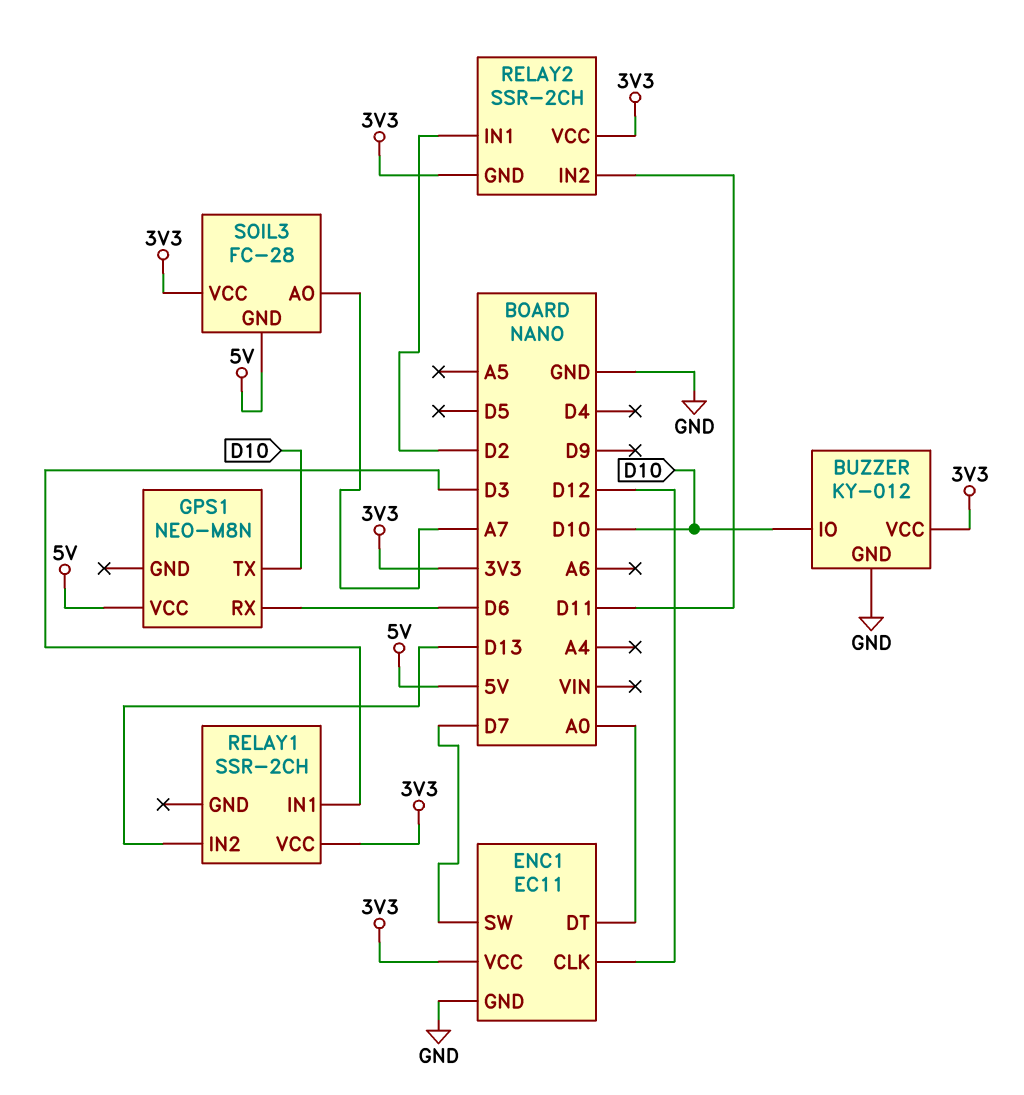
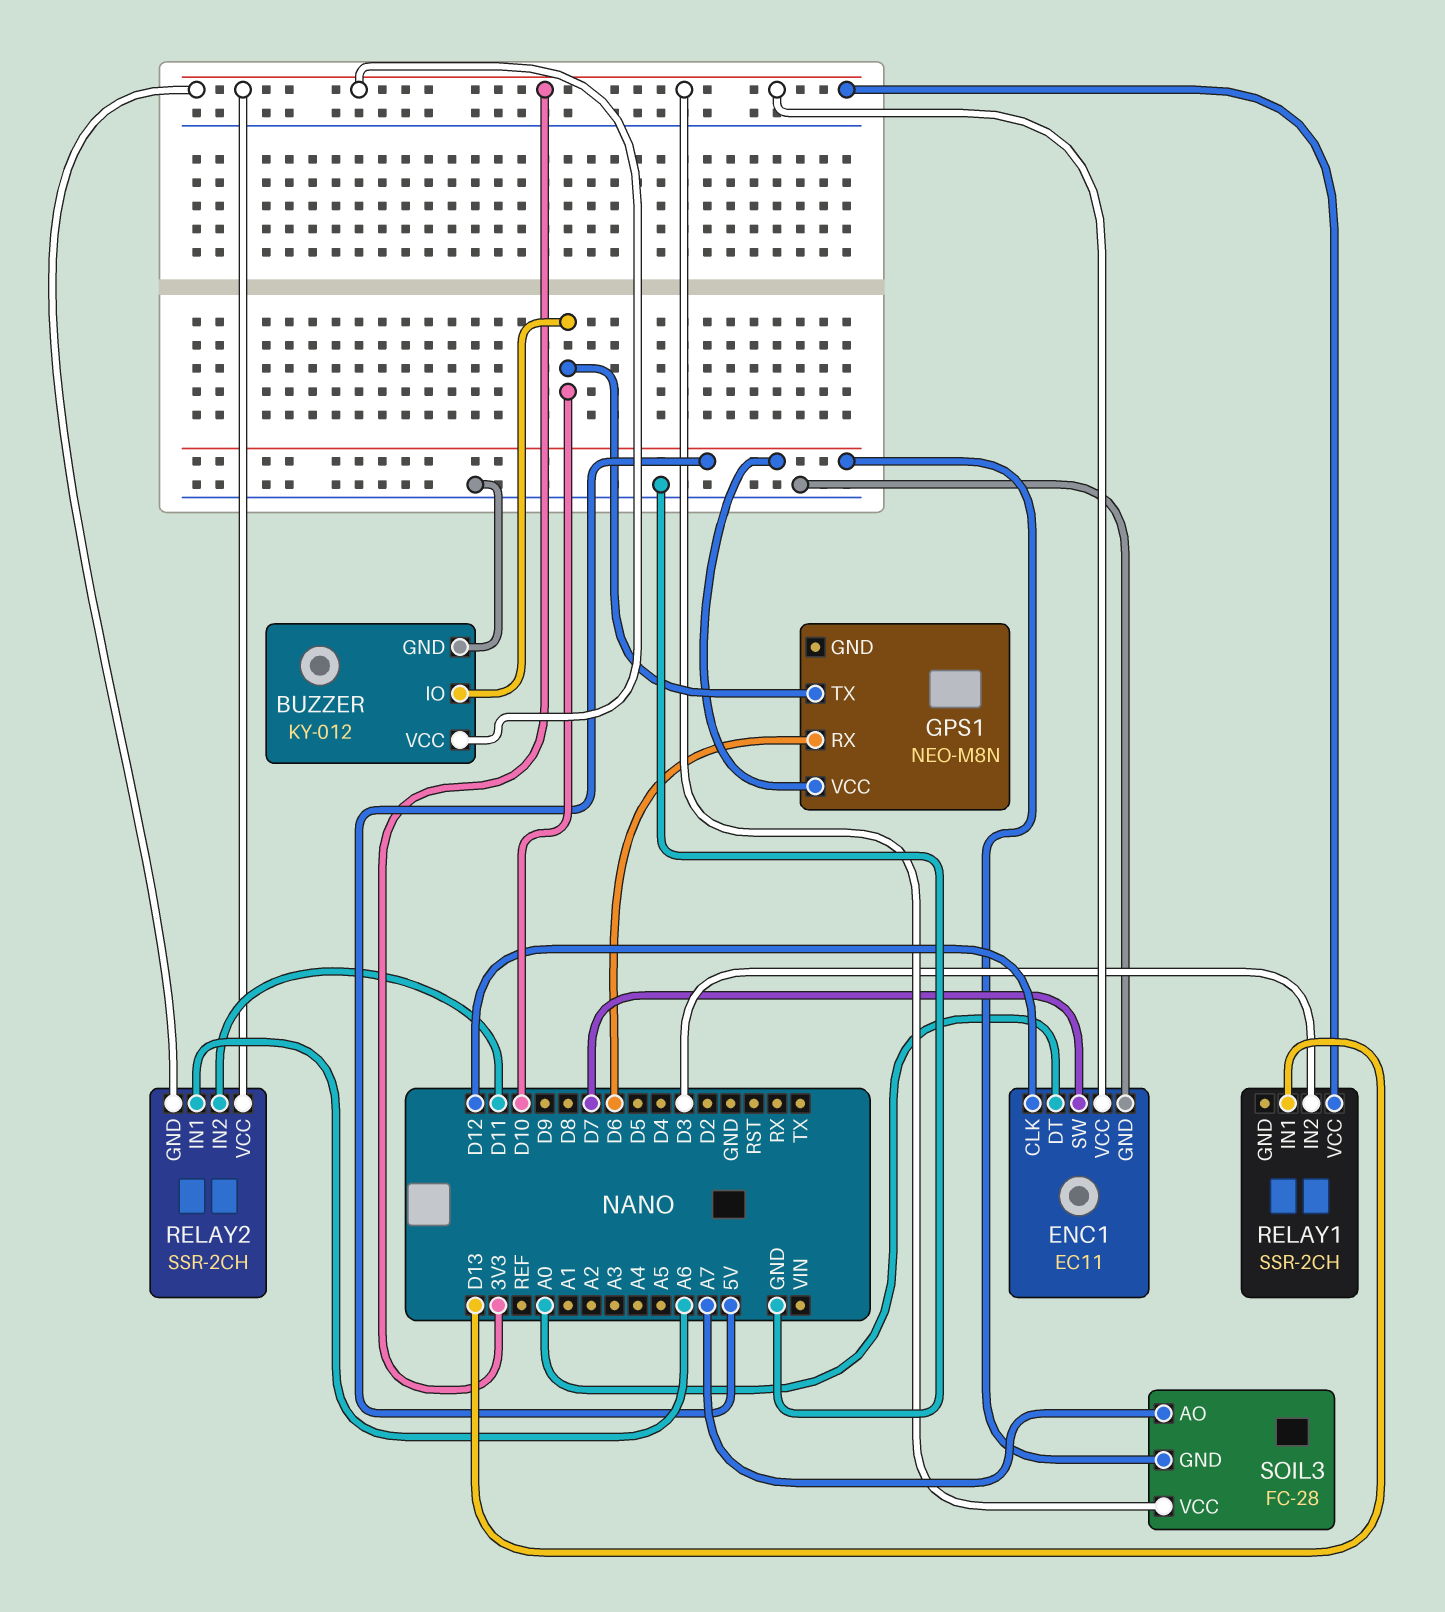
RELAY1 pin IN1: D3 -> D13
RELAY1 pin IN2: D13 -> D3
RELAY2 pin IN1: D2 -> A6

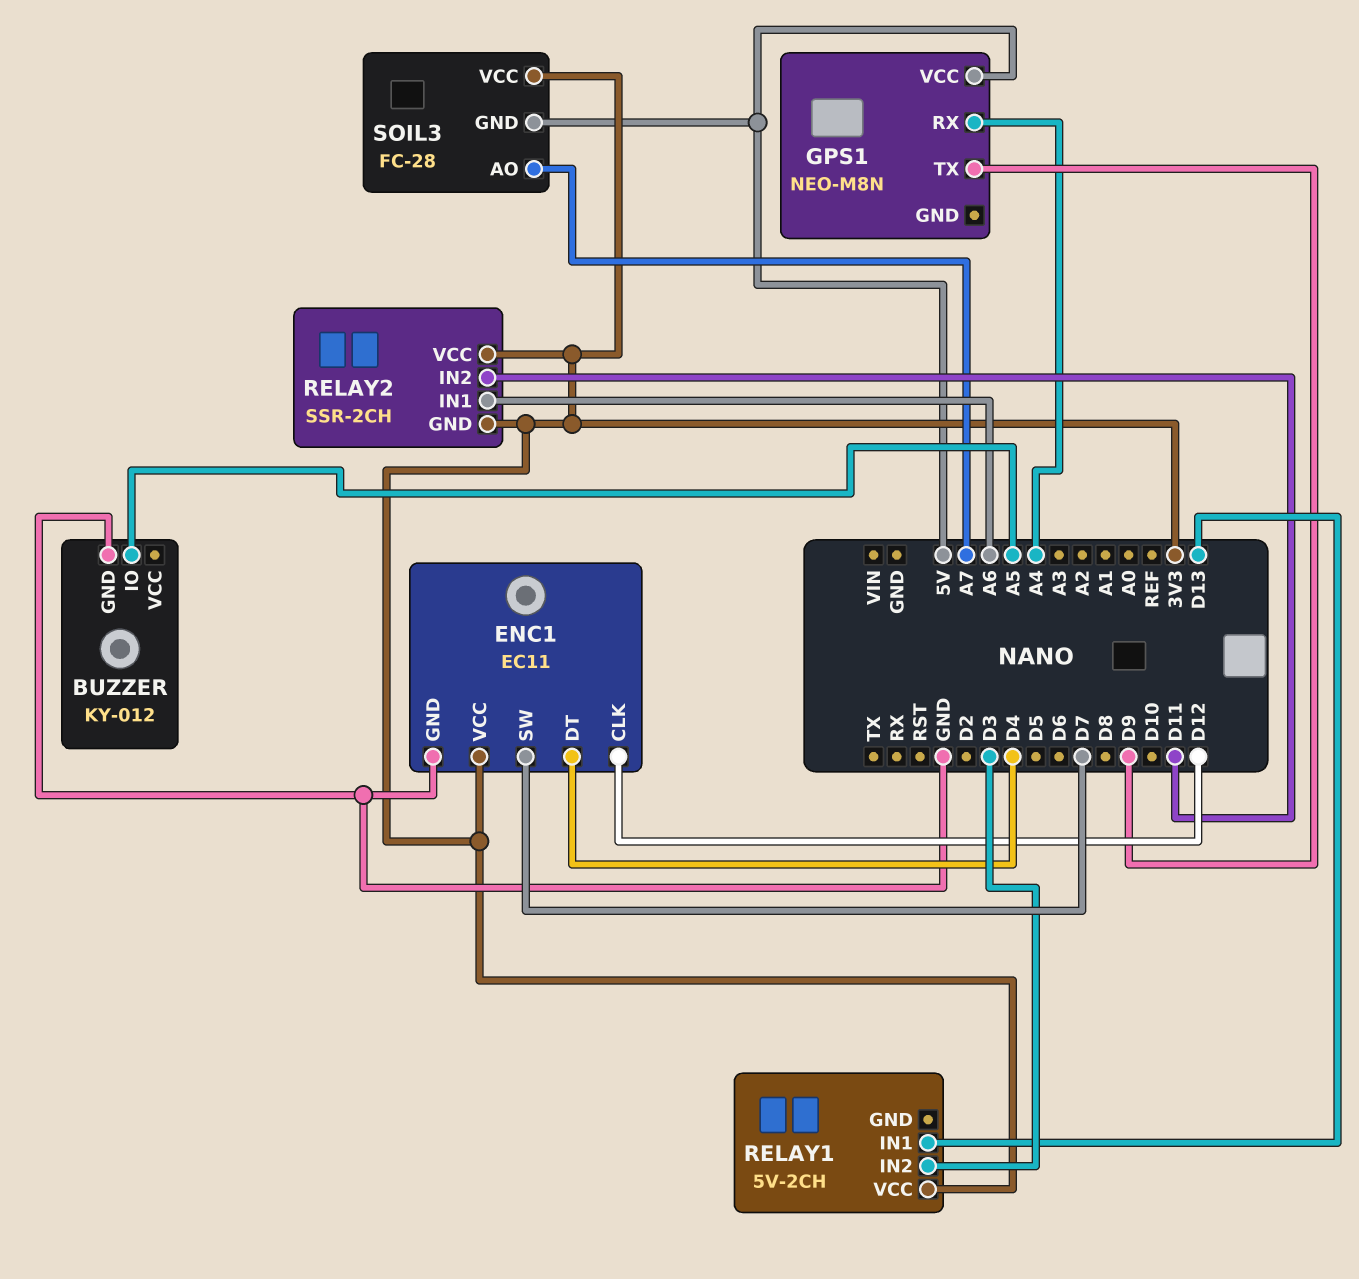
BUZZER pin IO: D10 -> A5
BUZZER pin VCC: 3V3 -> none
ENC1 pin DT: A0 -> D4
GPS1 pin RX: D6 -> A4
GPS1 pin TX: D10 -> D9
RELAY1: SSR-2CH -> 5V-2CH

